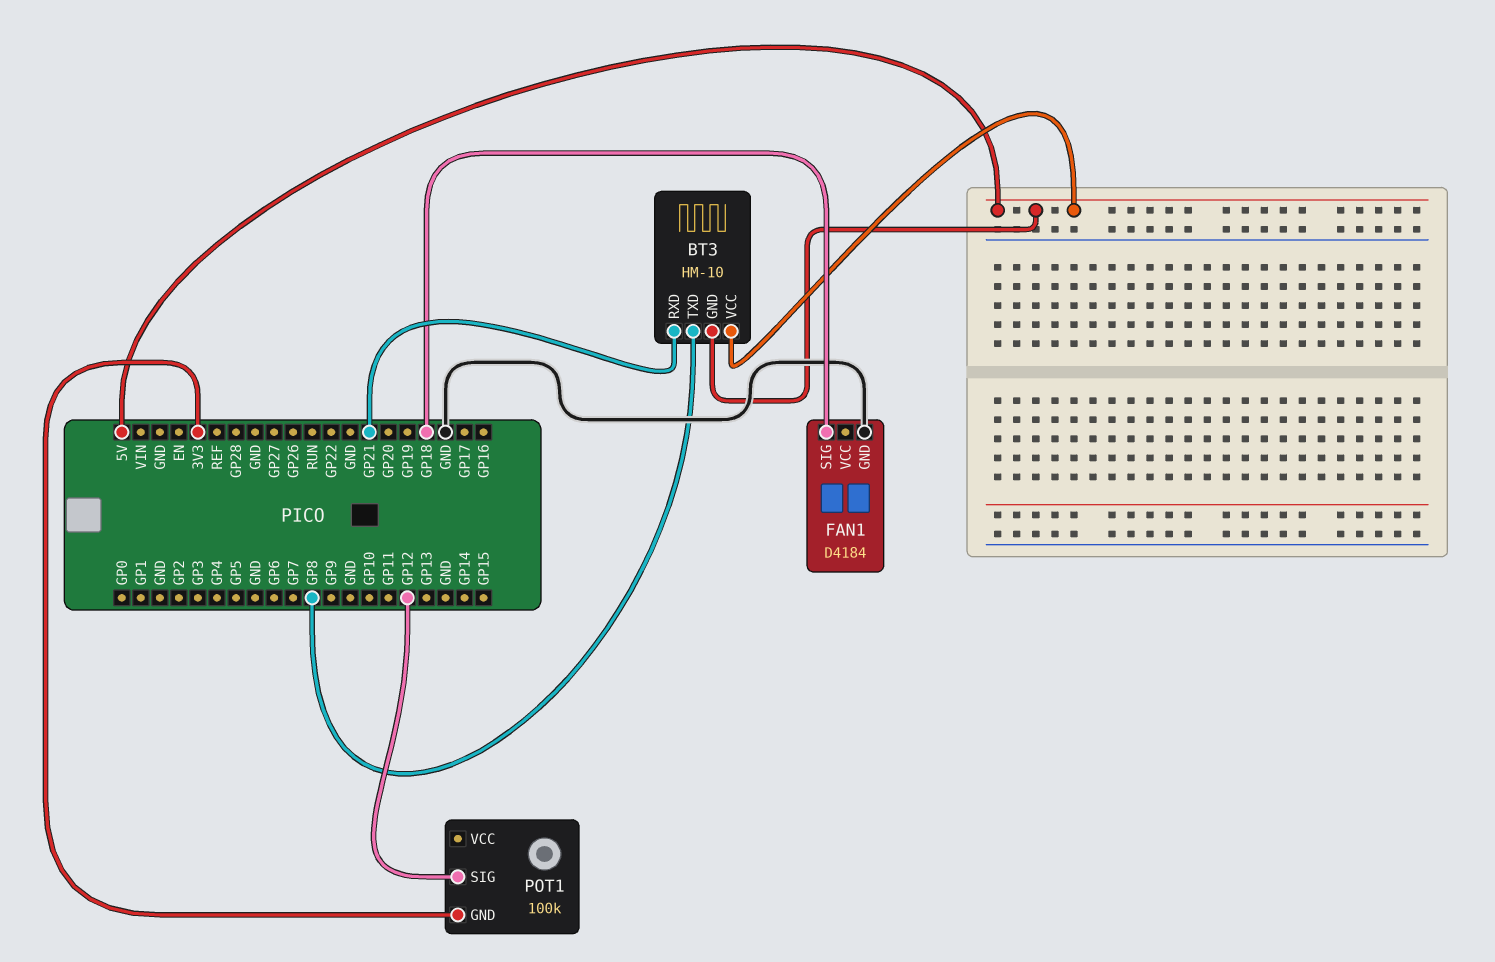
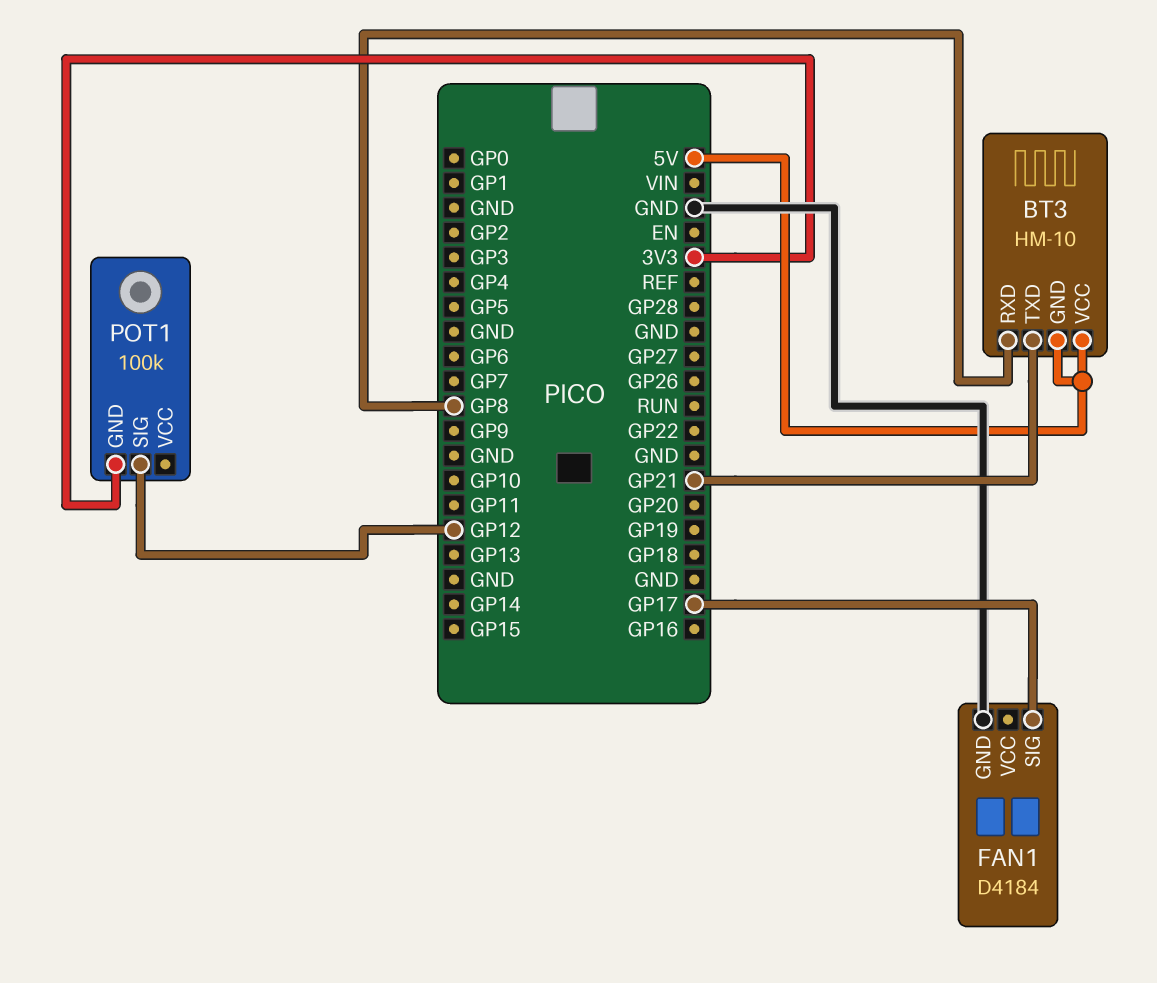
BT3 pin RXD: GP21 -> GP8
BT3 pin TXD: GP8 -> GP21
FAN1 pin SIG: GP18 -> GP17

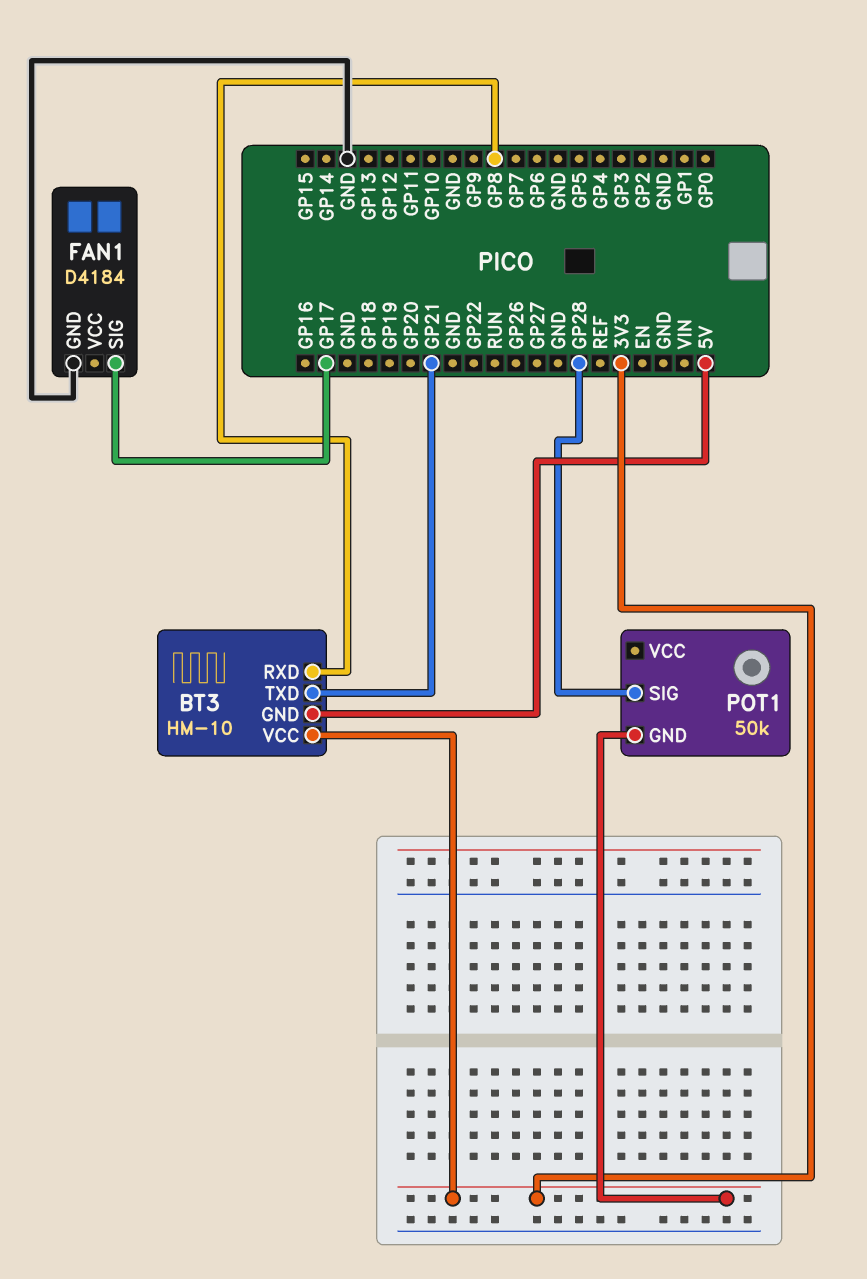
BT3 pin VCC: 5V -> 3V3
POT1: 100k -> 50k
POT1 pin SIG: GP12 -> GP28

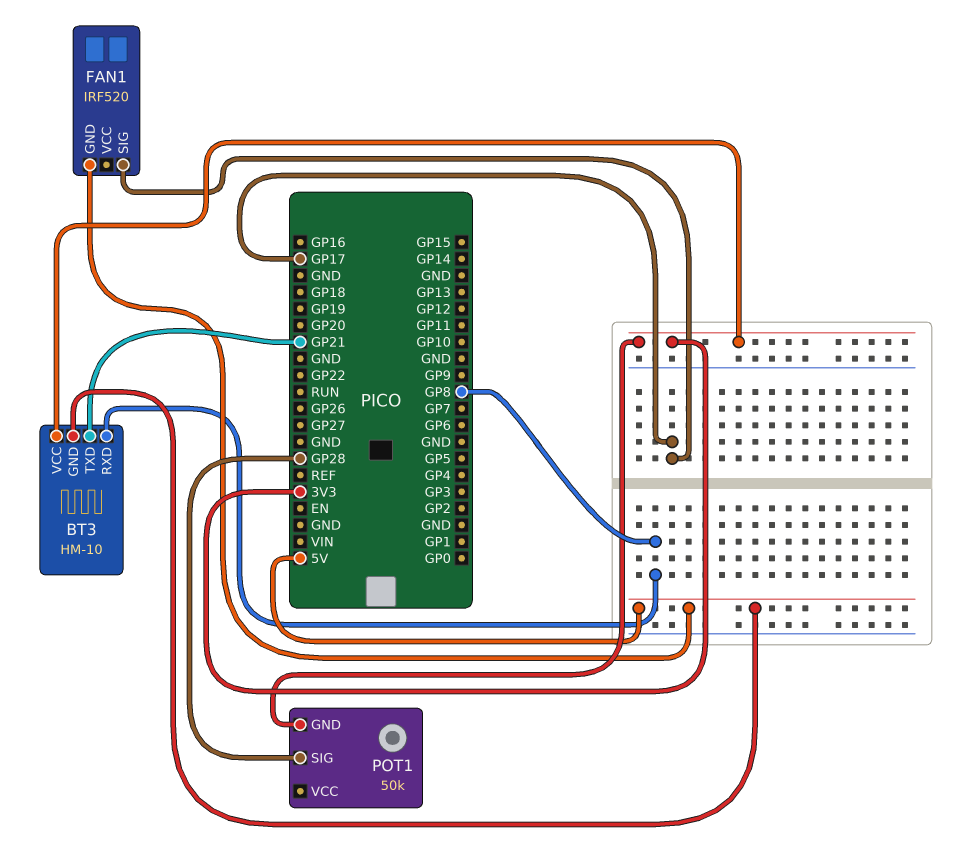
FAN1: D4184 -> IRF520
FAN1 pin GND: GND -> 5V

